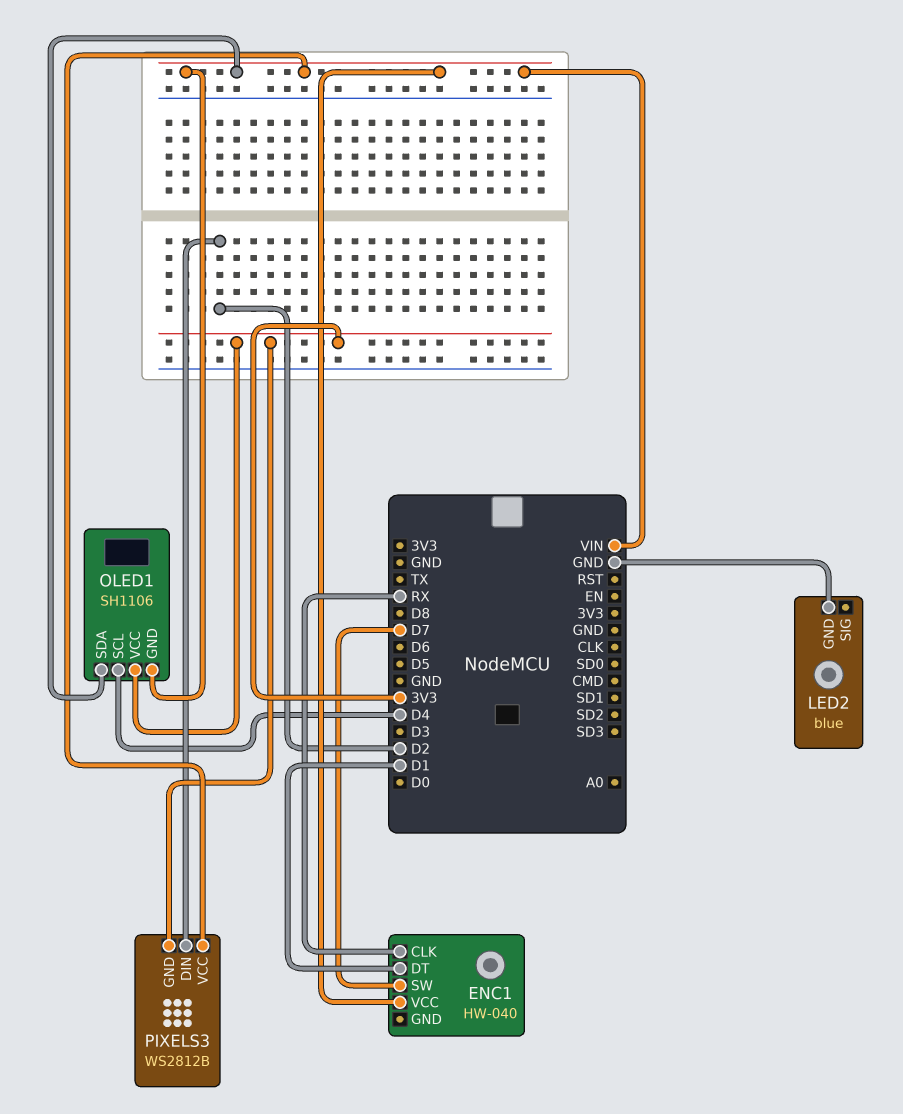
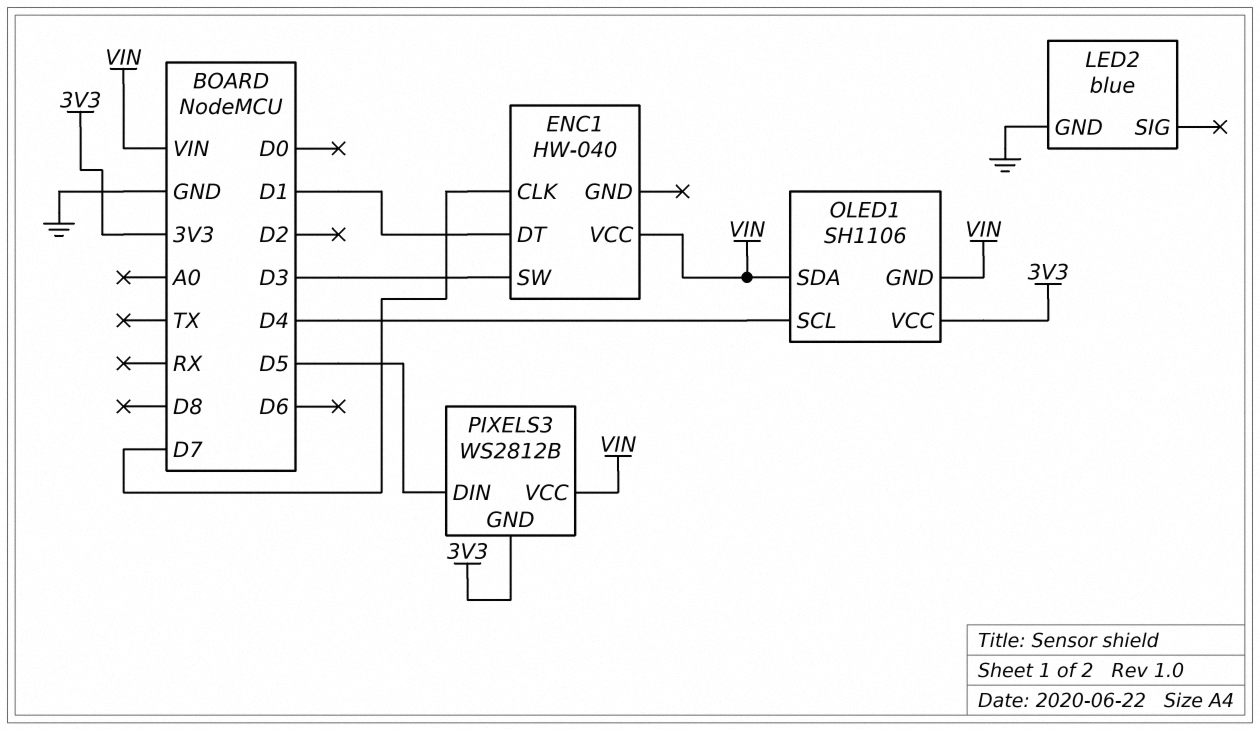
ENC1 pin CLK: RX -> D7
ENC1 pin SW: D7 -> D3
PIXELS3 pin DIN: D2 -> D5

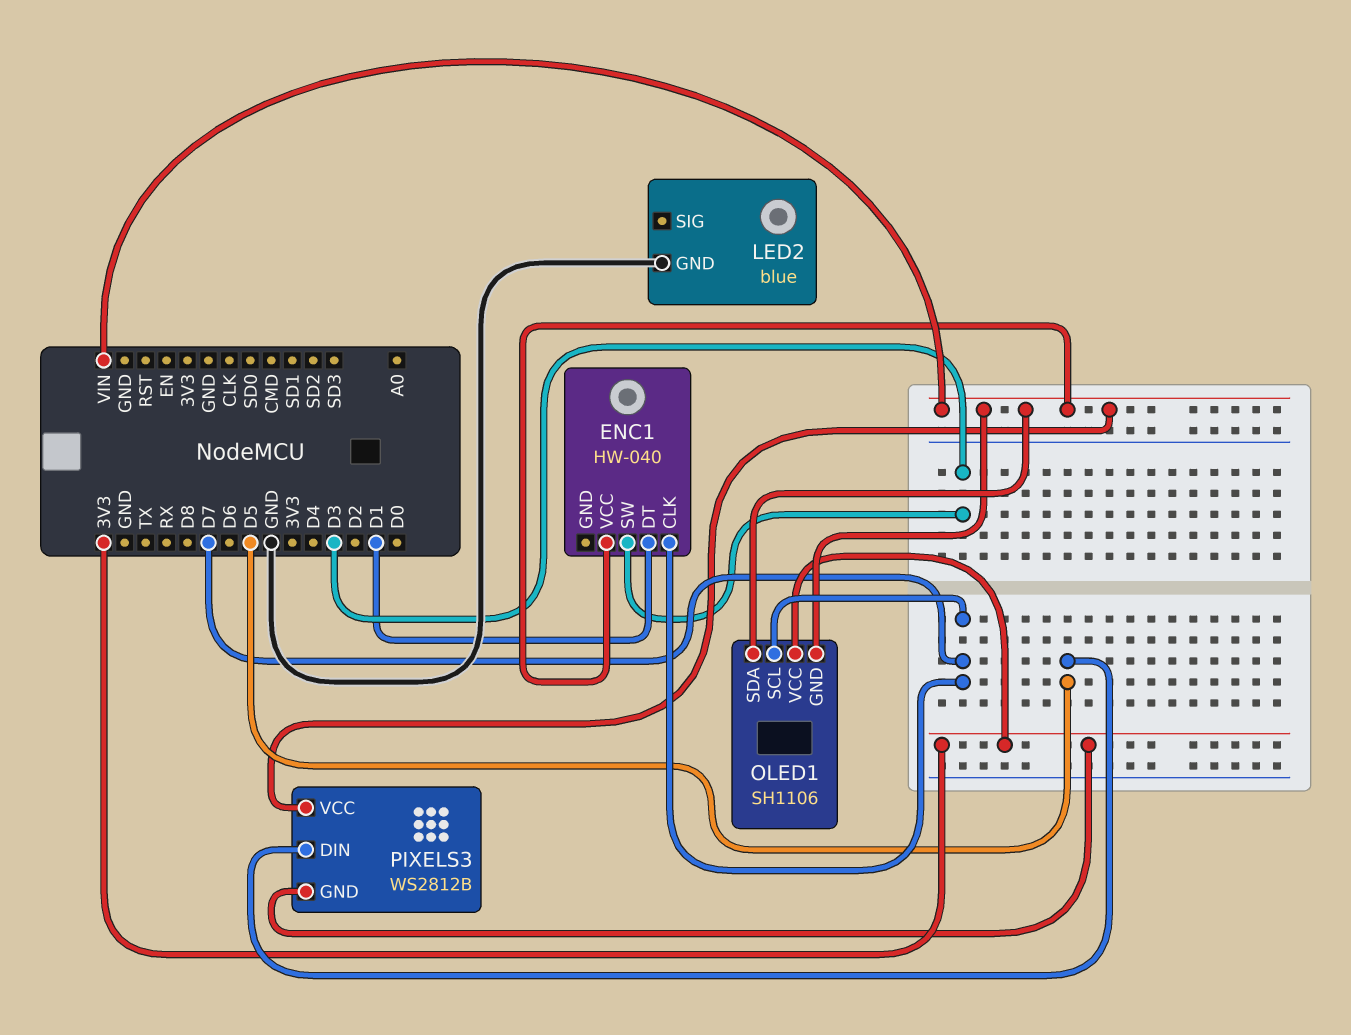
OLED1 pin SCL: D4 -> D7

